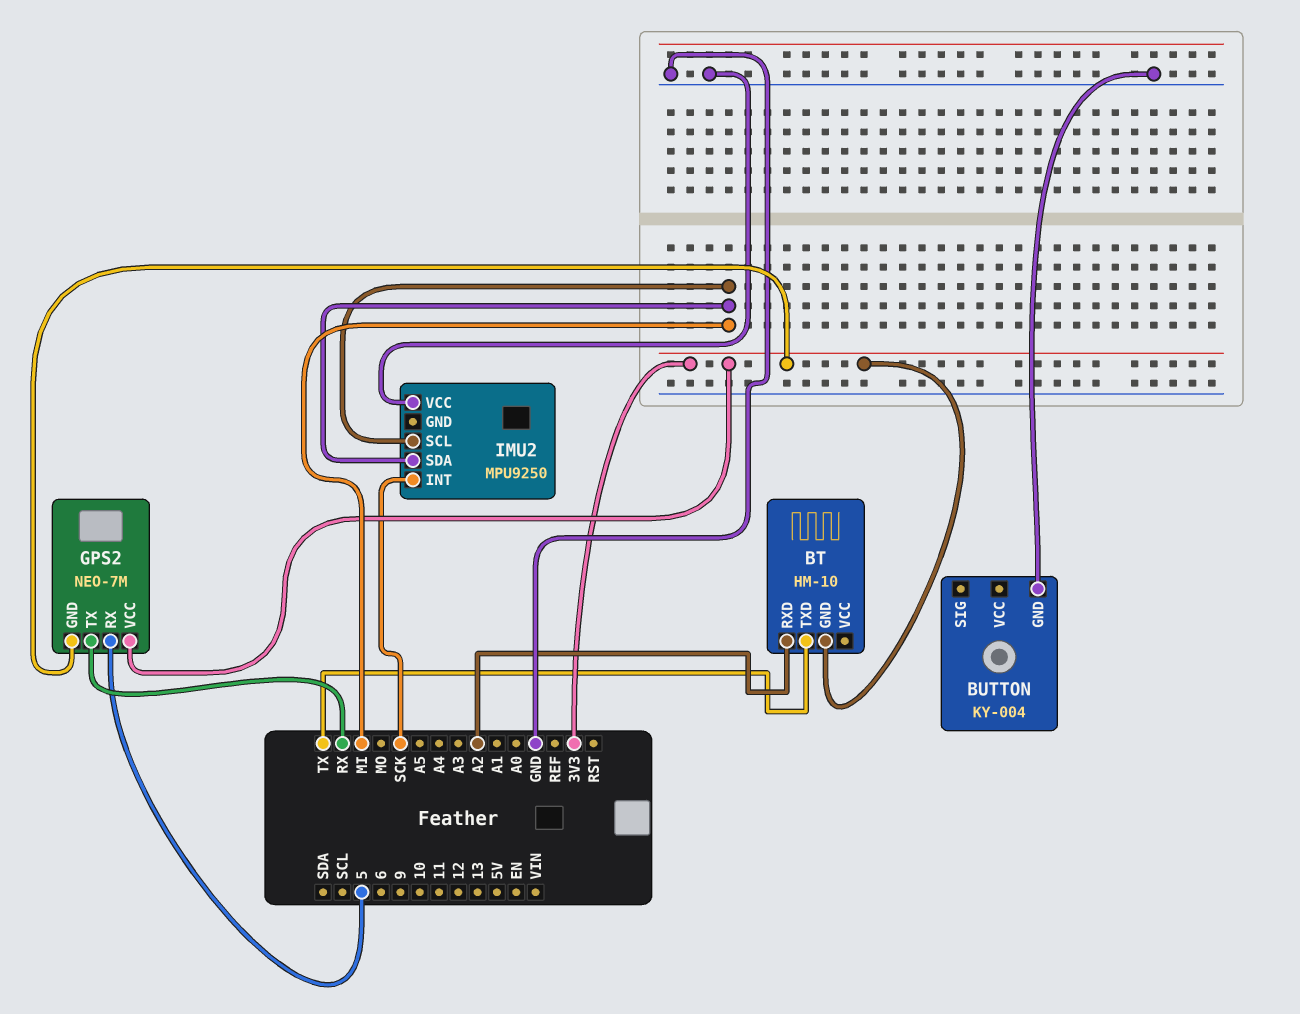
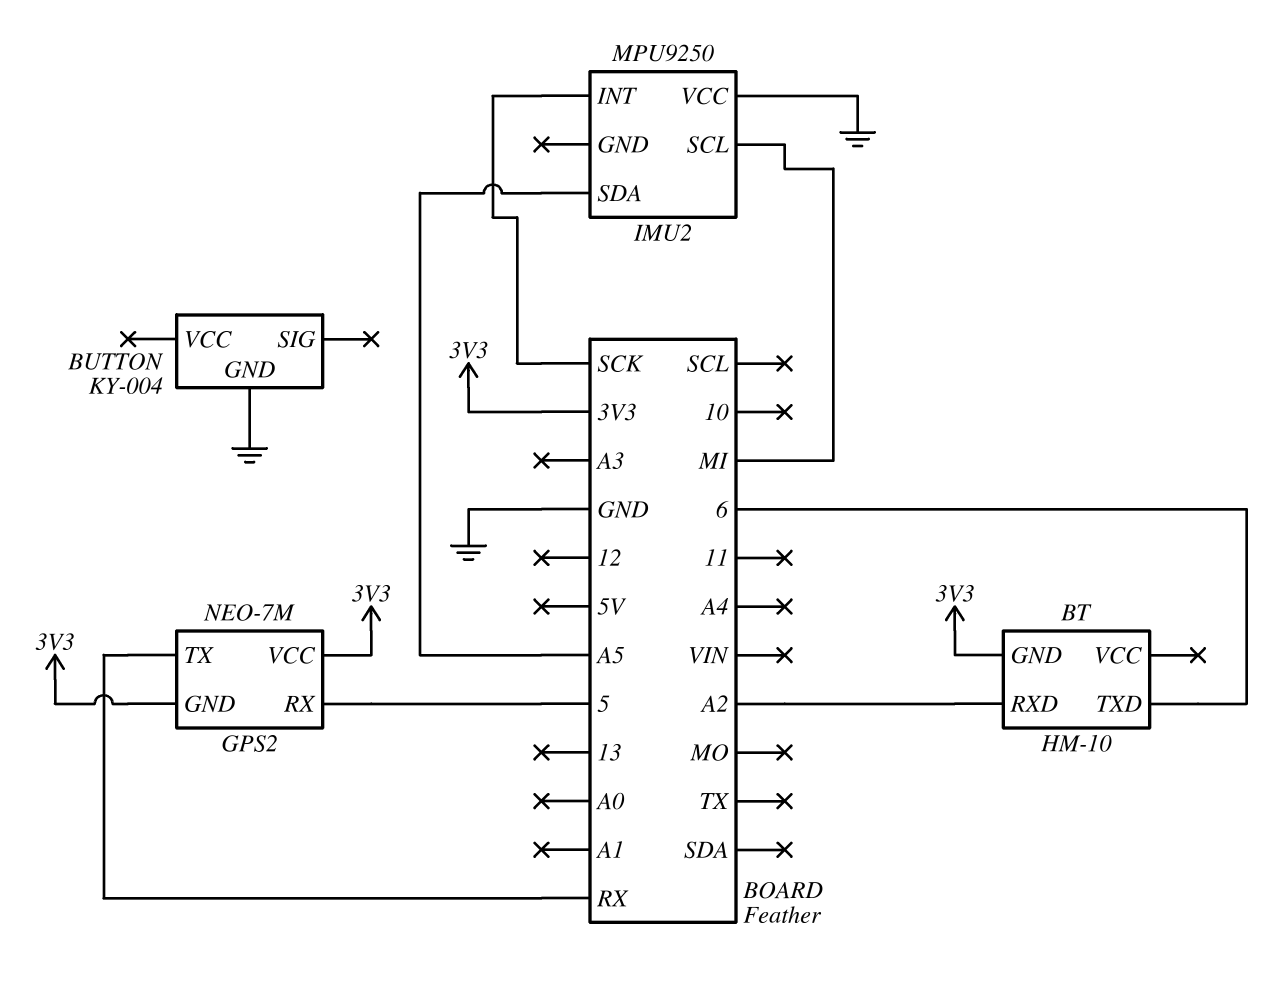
BT pin TXD: TX -> 6
IMU2 pin SDA: MI -> A5

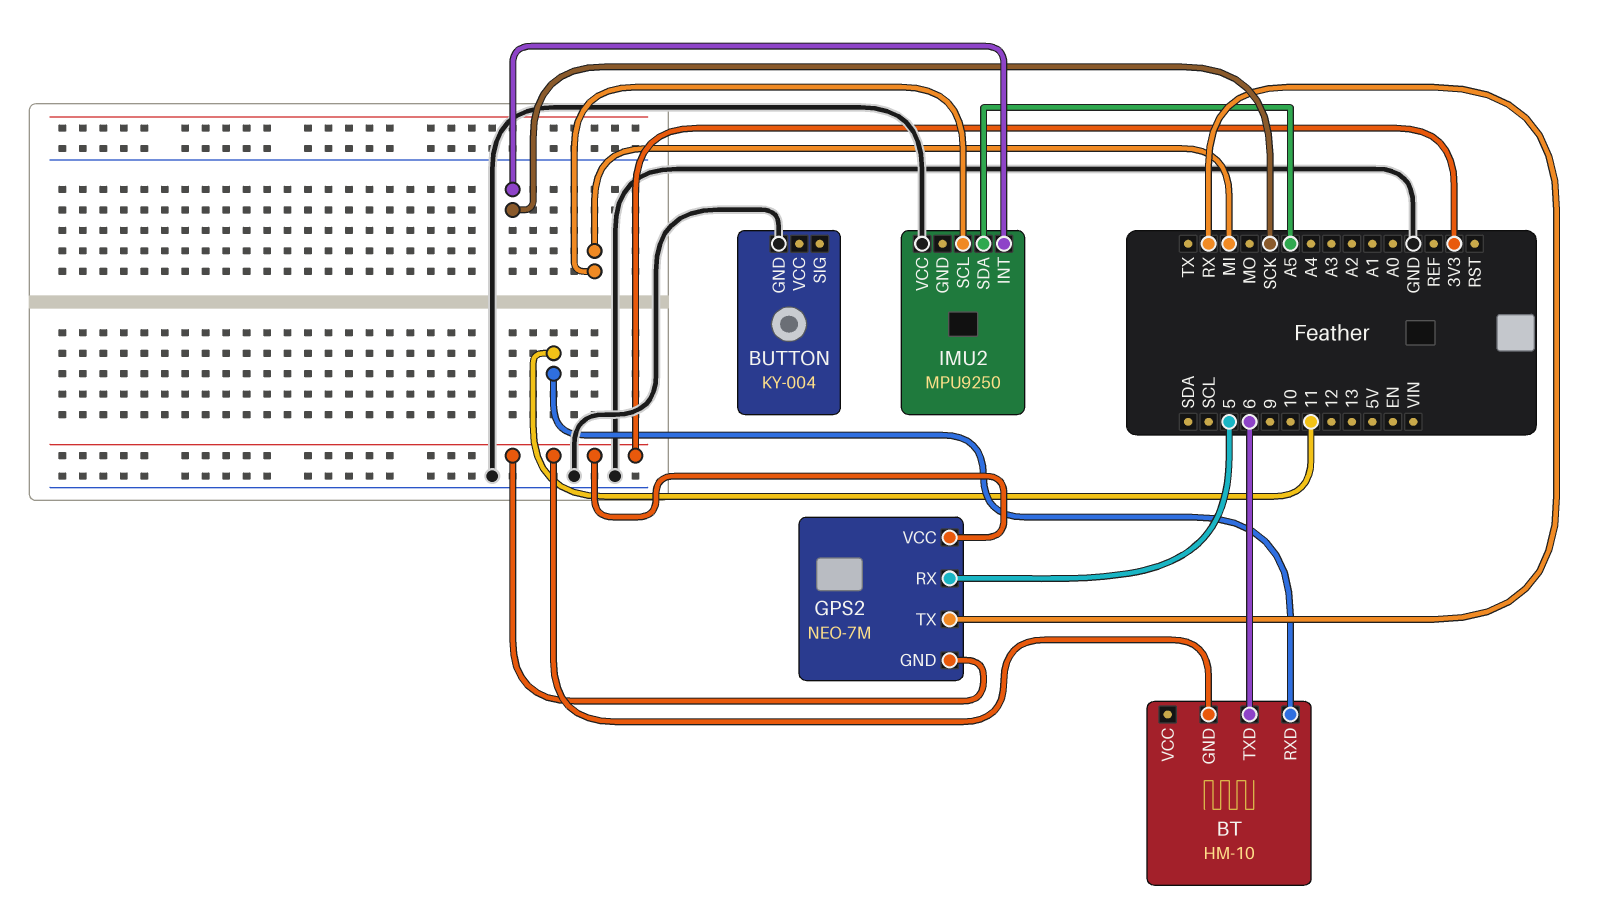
BT pin RXD: A2 -> 11

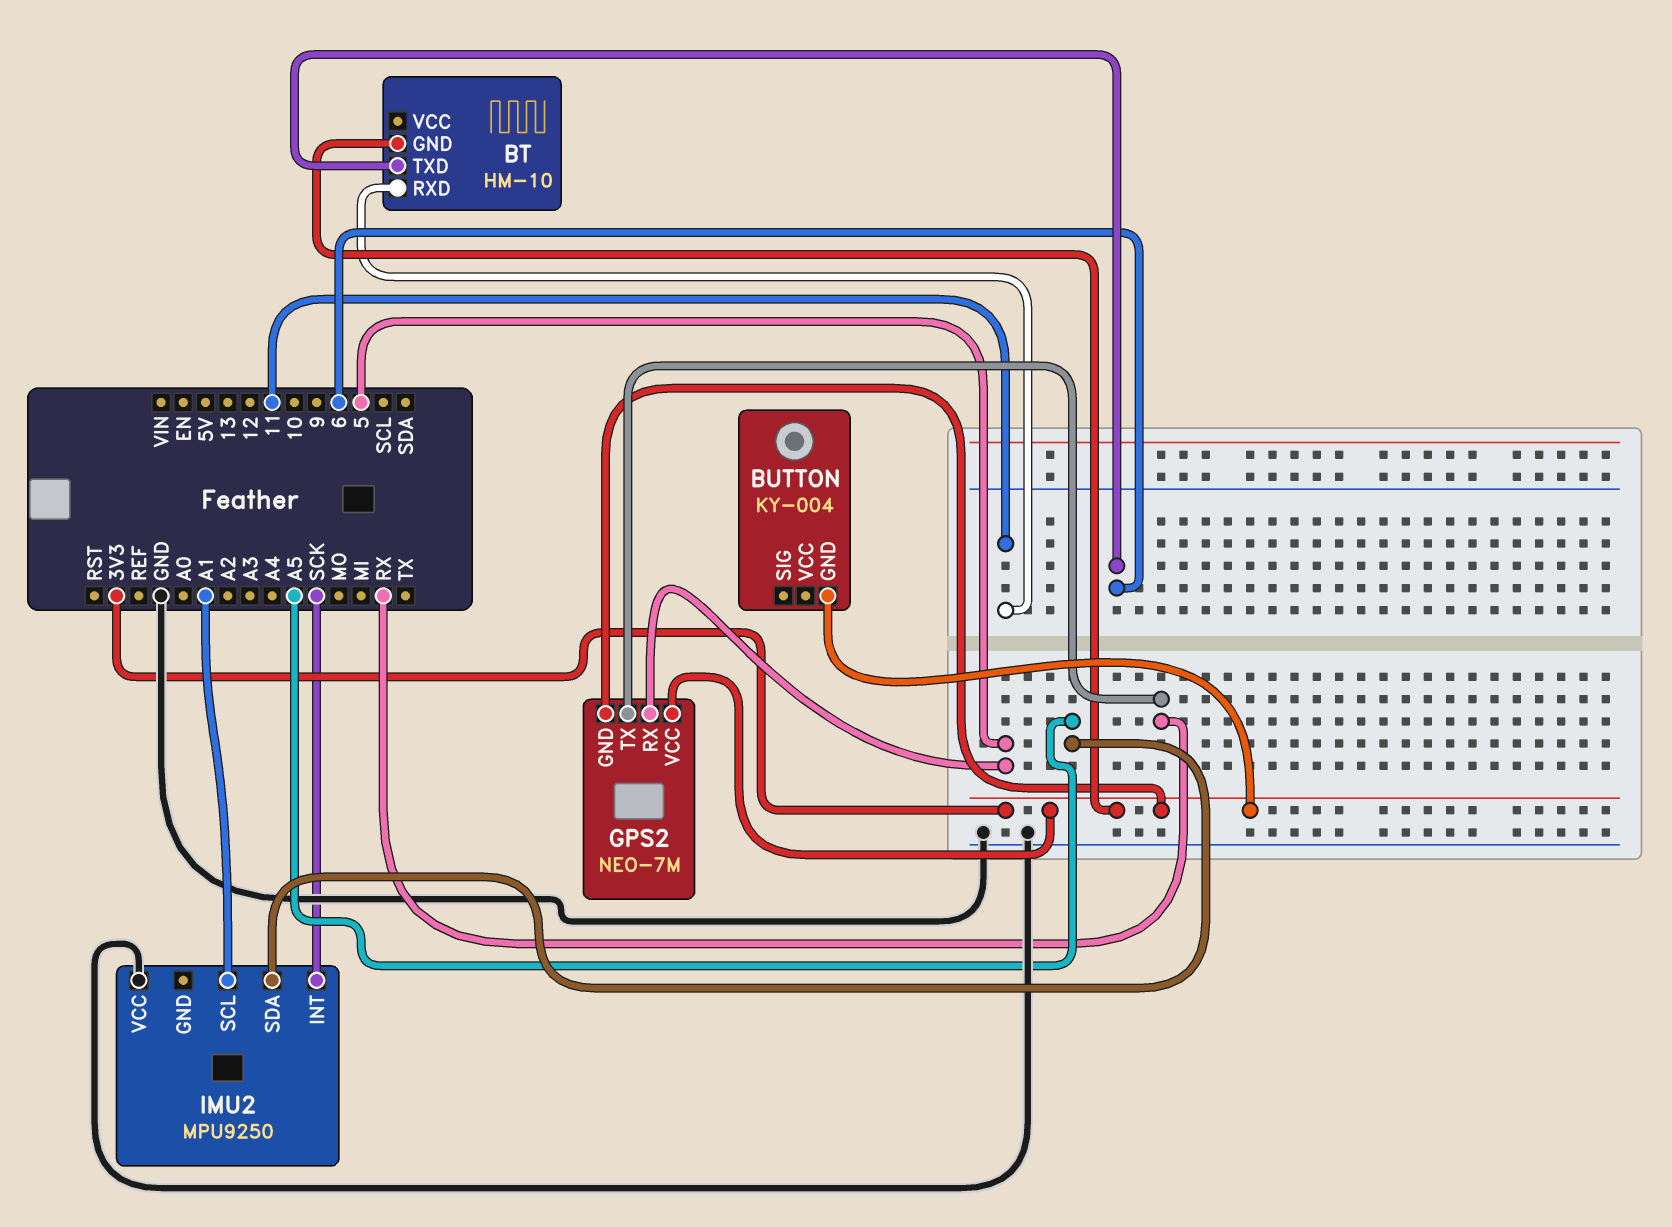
BUTTON pin GND: GND -> 3V3
IMU2 pin SCL: MI -> A1

